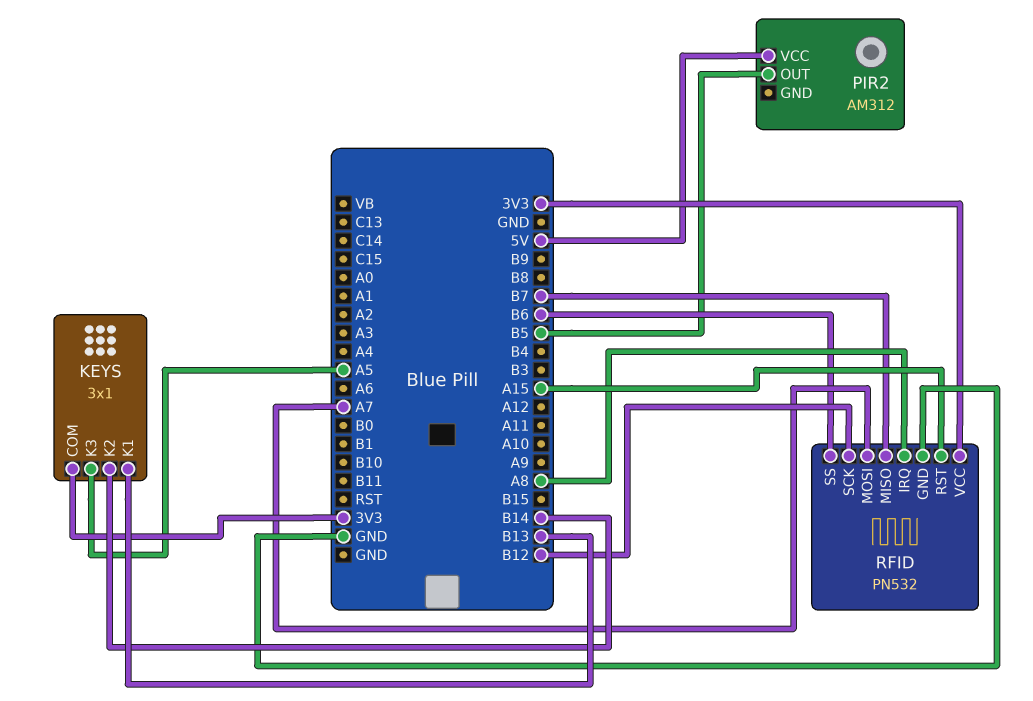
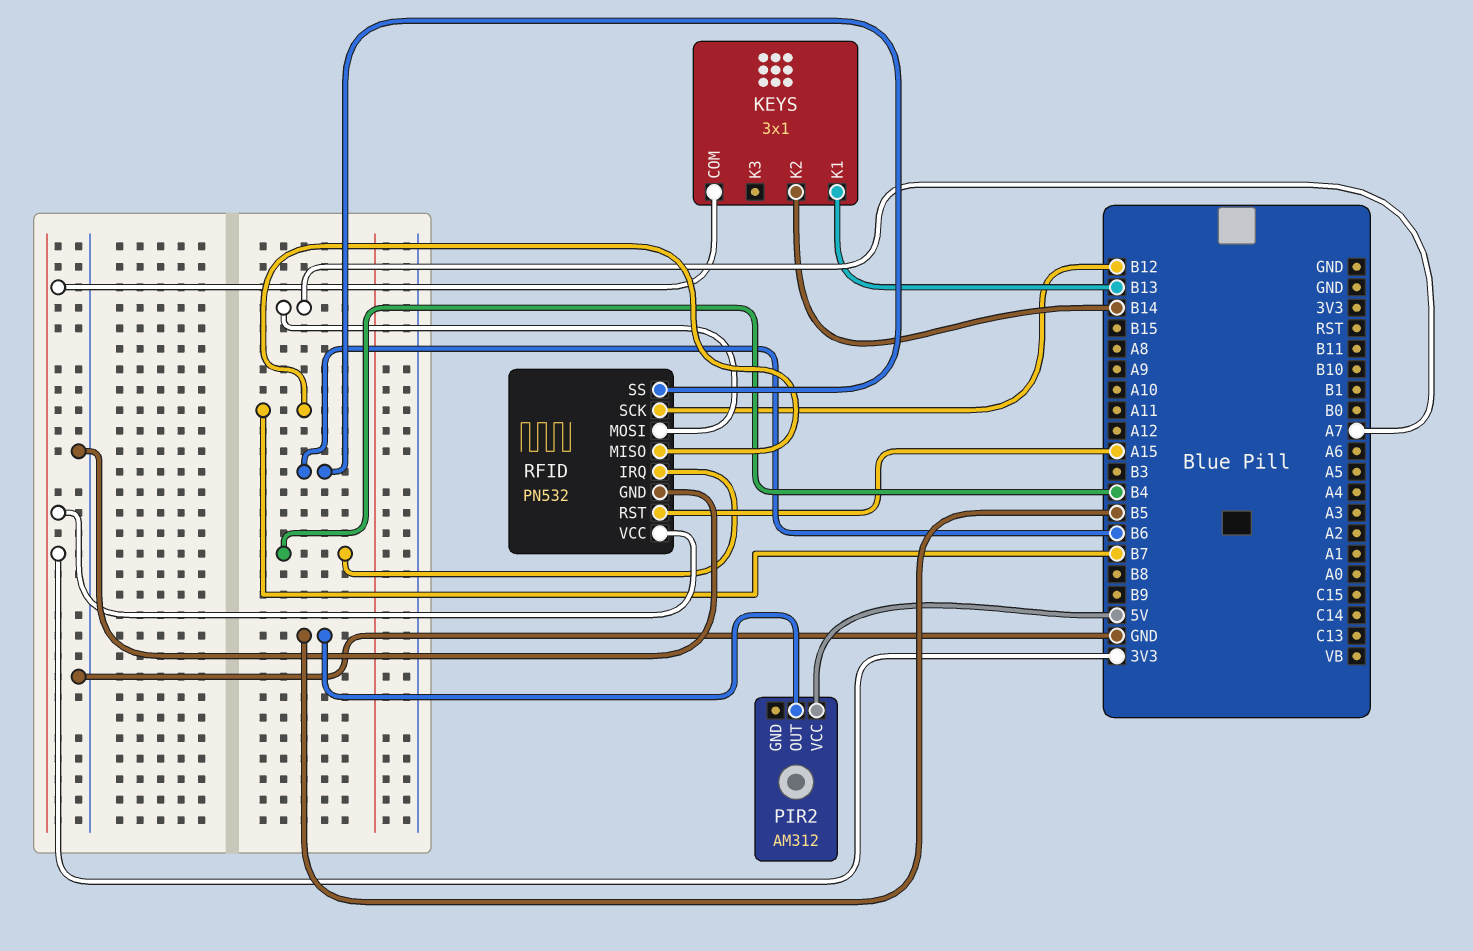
KEYS pin K3: A5 -> none
RFID pin IRQ: A8 -> B4

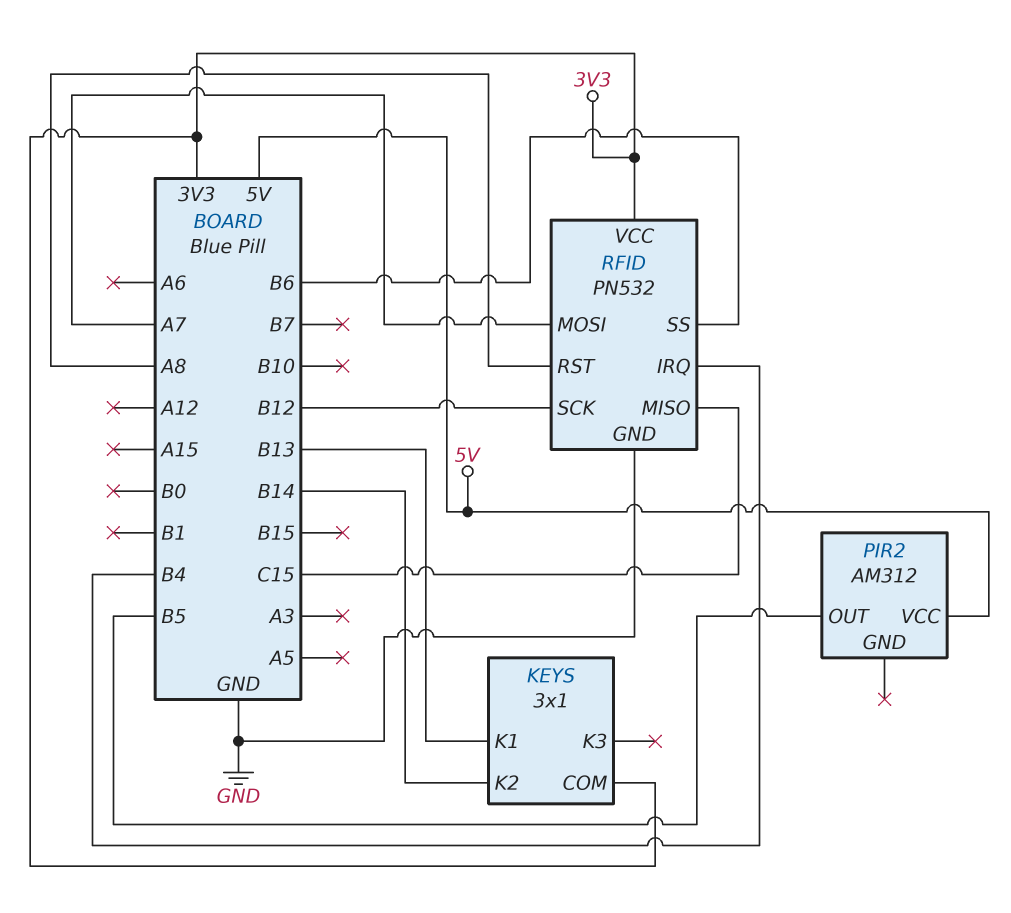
RFID pin MISO: B7 -> C15
RFID pin RST: A15 -> A8

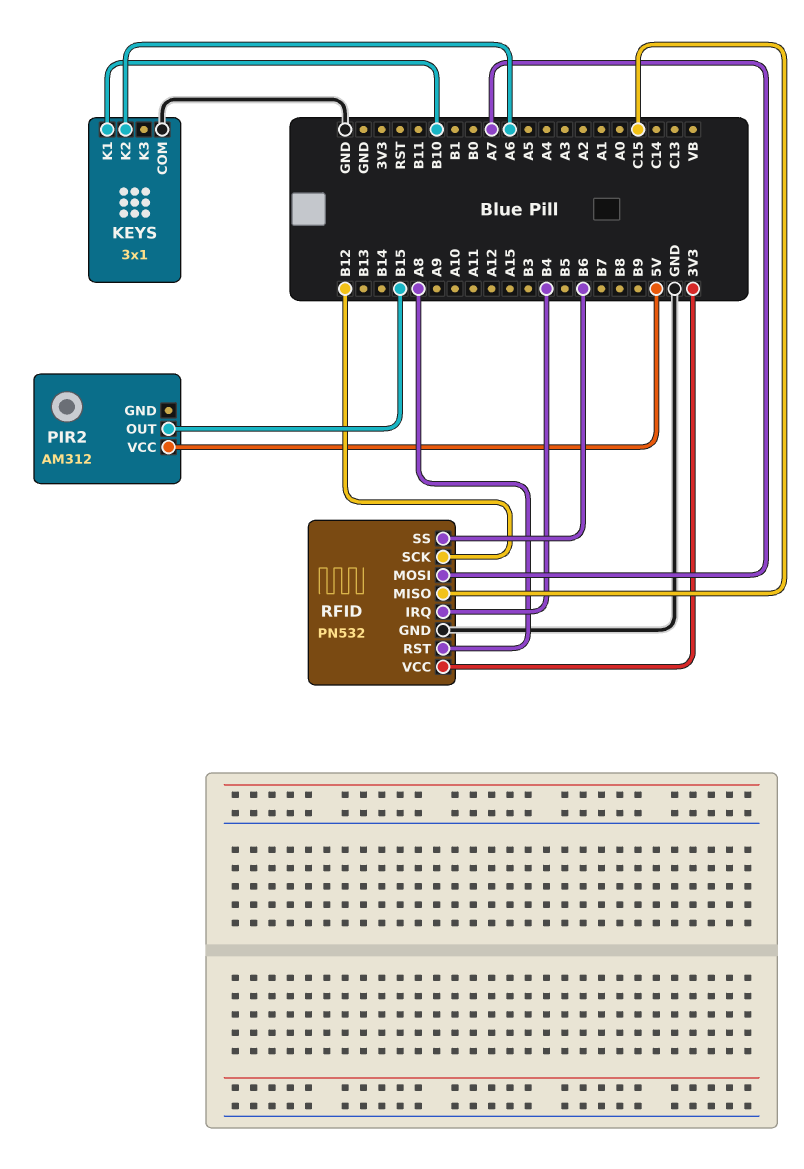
KEYS pin COM: 3V3 -> GND
KEYS pin K1: B13 -> B10
KEYS pin K2: B14 -> A6
PIR2 pin OUT: B5 -> B15

